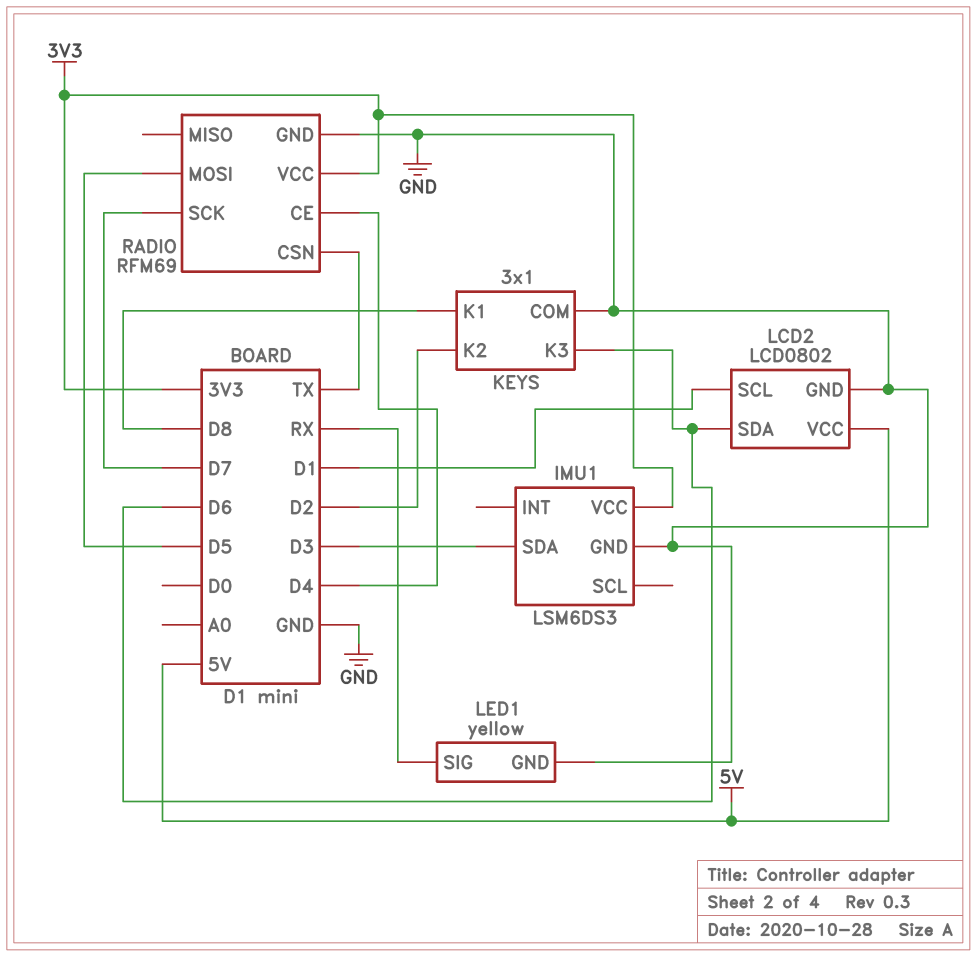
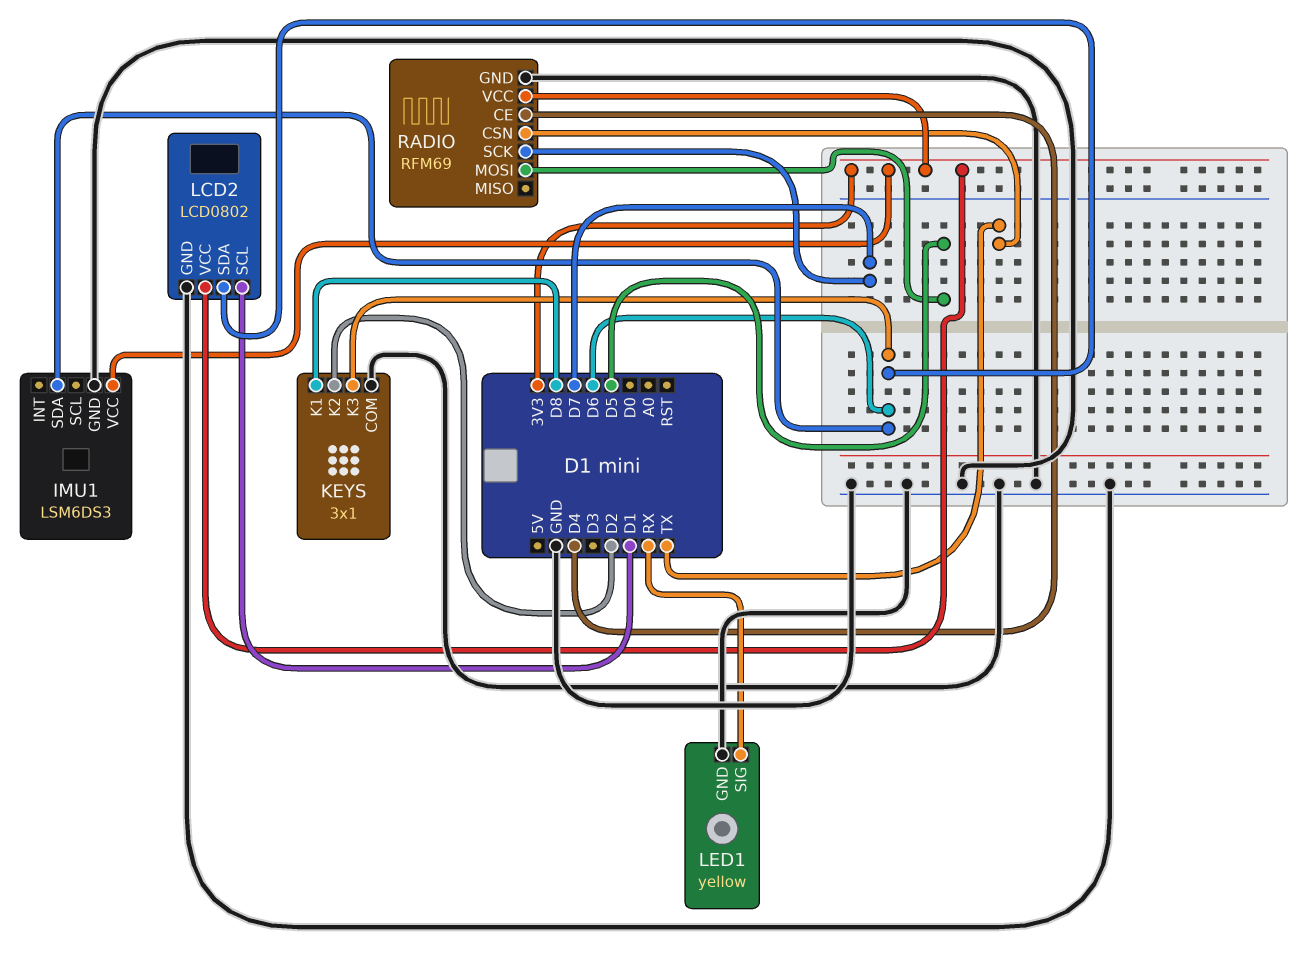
IMU1 pin SDA: D3 -> D6
LCD2 pin VCC: 5V -> 3V3

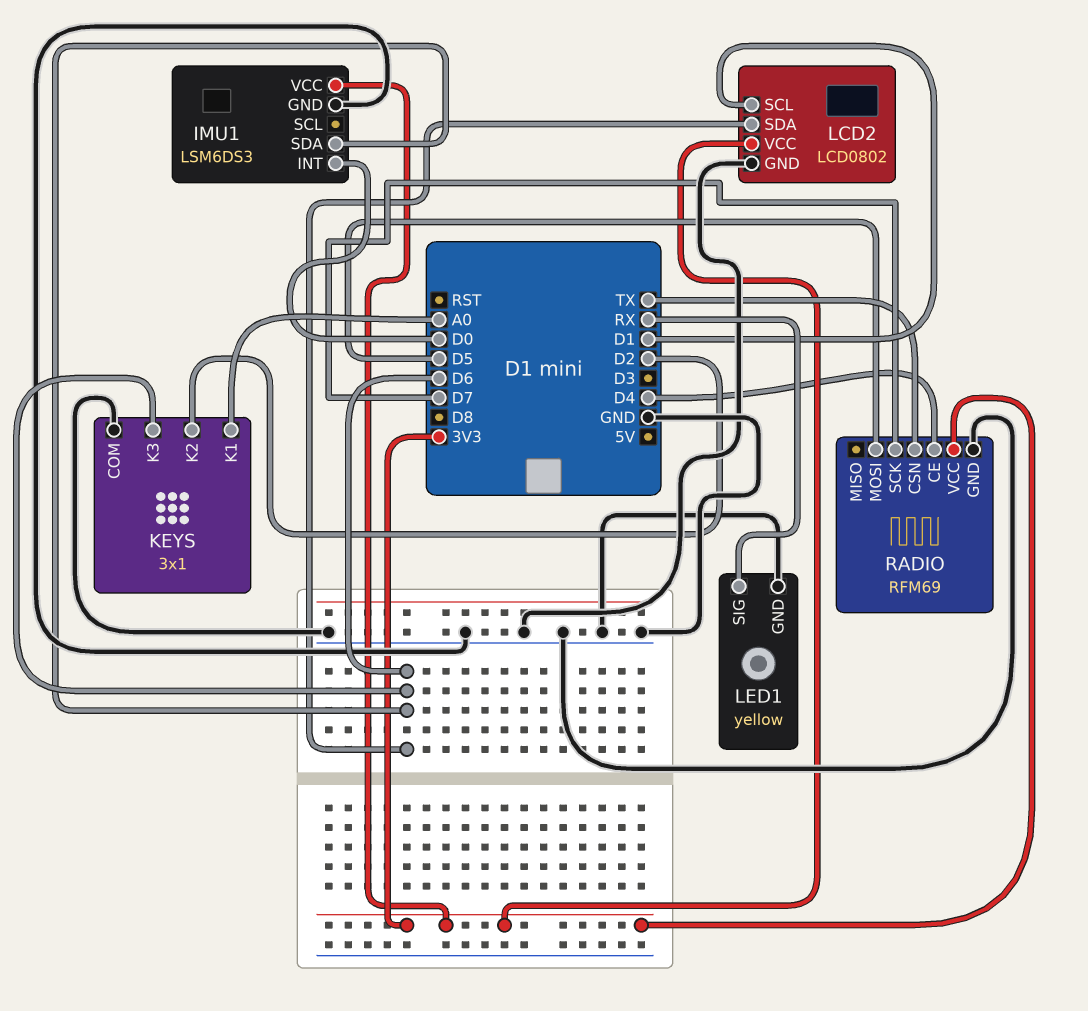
IMU1 pin INT: none -> D0
KEYS pin K1: D8 -> A0

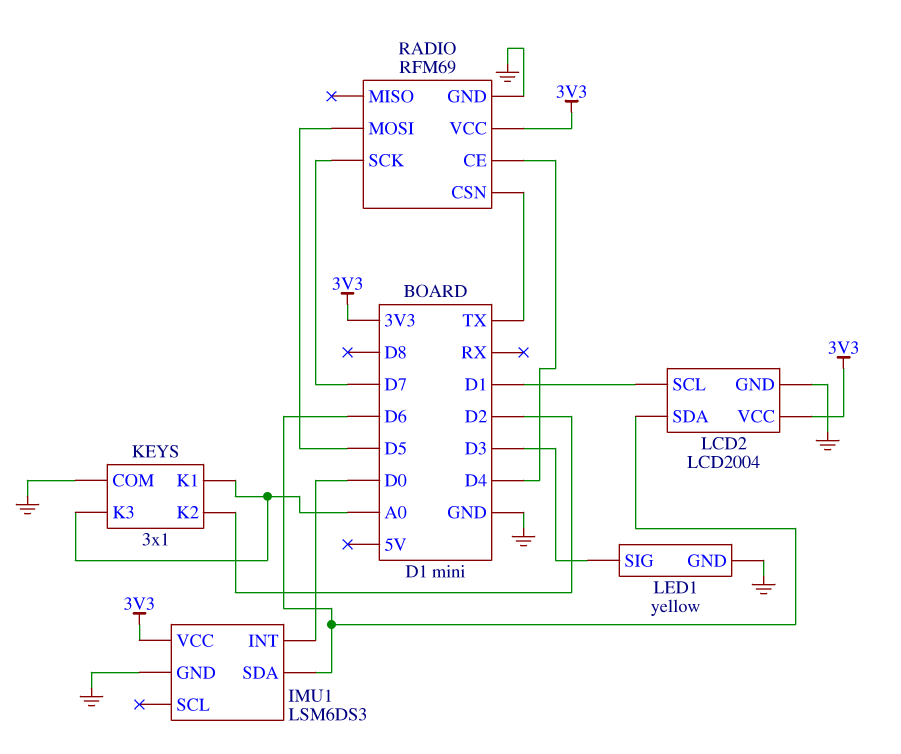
KEYS pin K3: D6 -> A0
LCD2: LCD0802 -> LCD2004
LED1 pin SIG: RX -> D3

